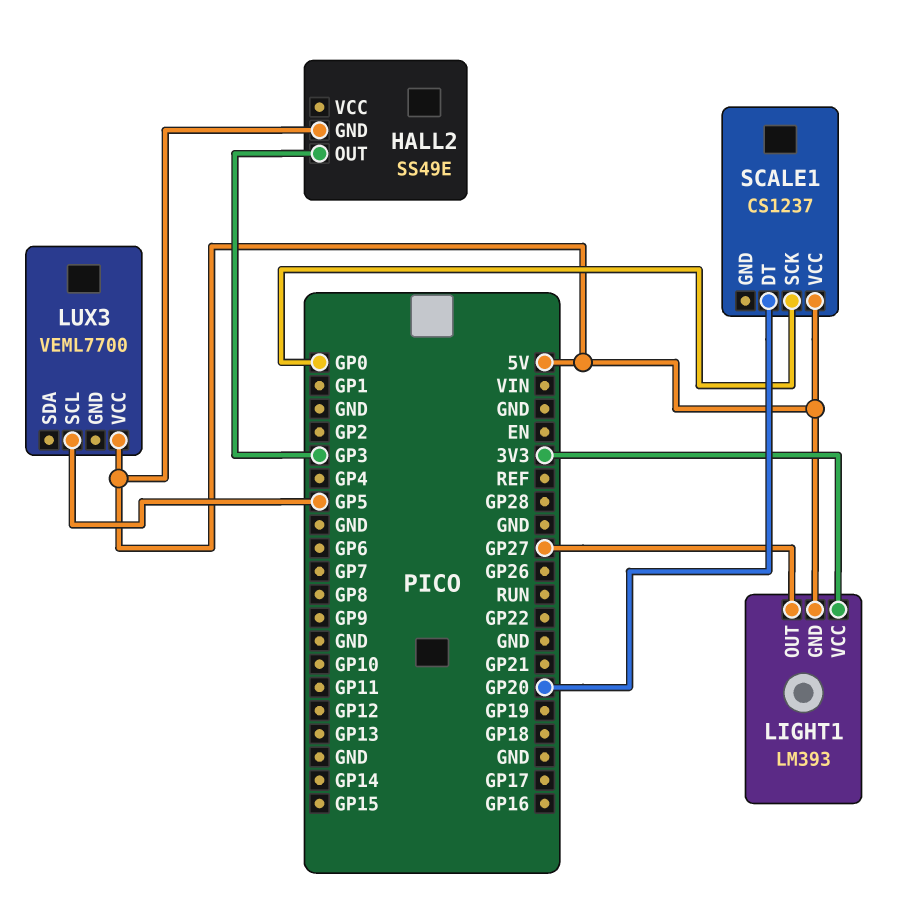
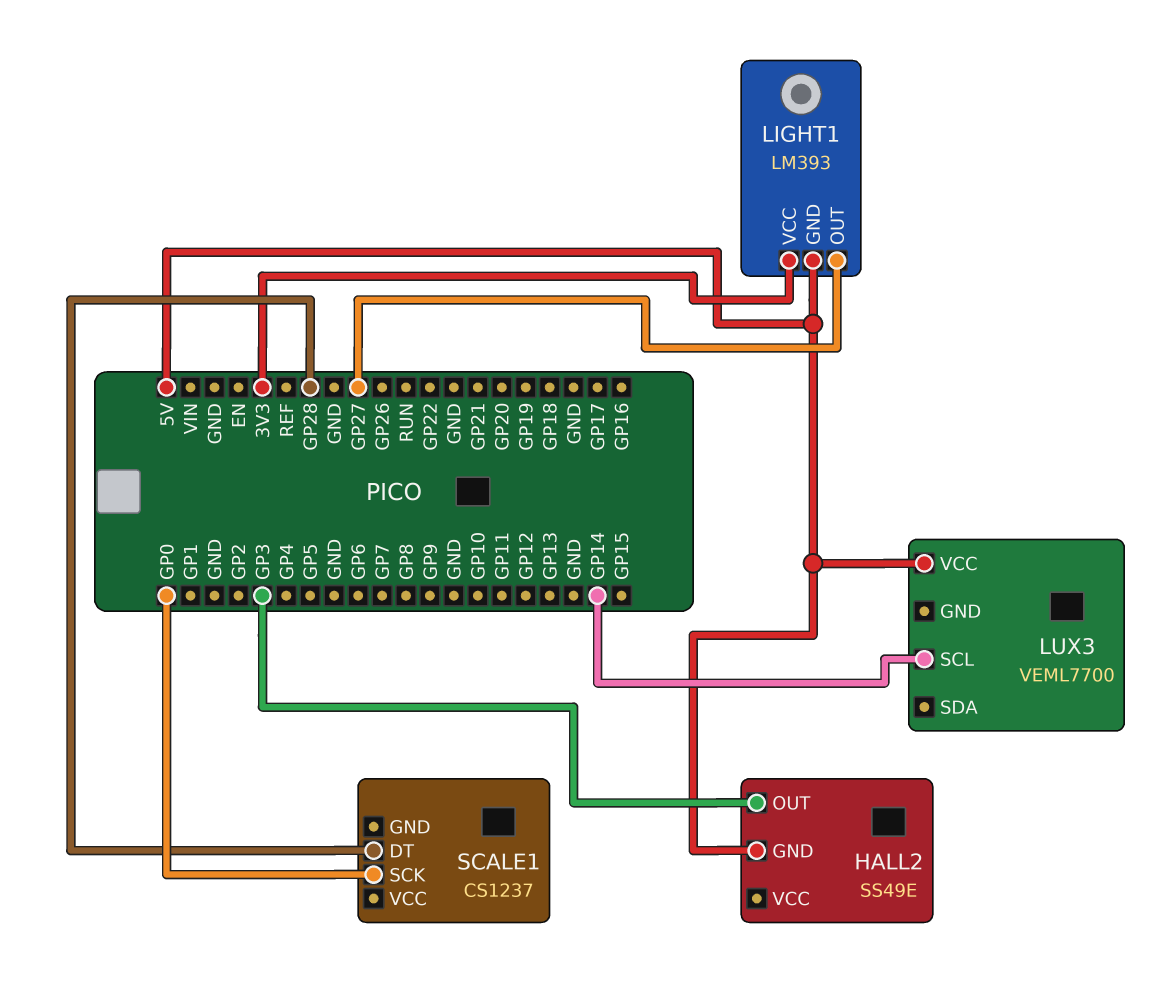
LUX3 pin SCL: GP5 -> GP14
SCALE1 pin DT: GP20 -> GP28
SCALE1 pin VCC: 5V -> none

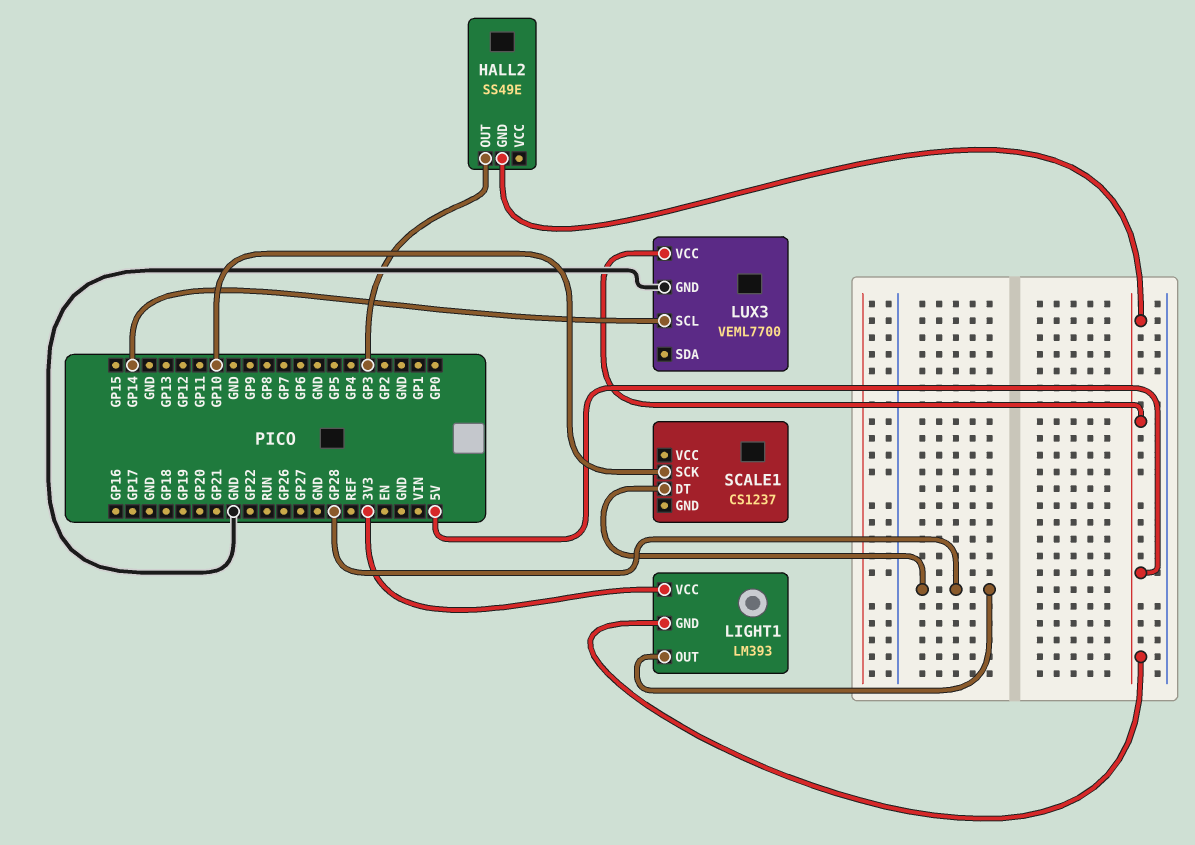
LIGHT1 pin OUT: GP27 -> GP28
LUX3 pin GND: none -> GND
SCALE1 pin SCK: GP0 -> GP10

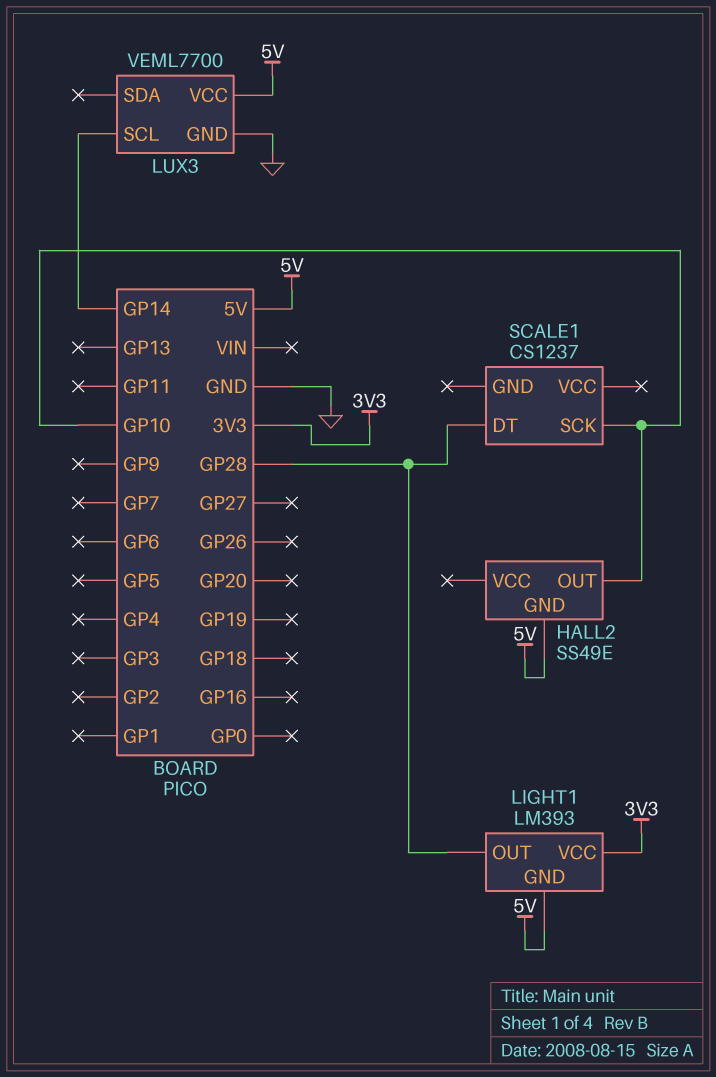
HALL2 pin OUT: GP3 -> GP10

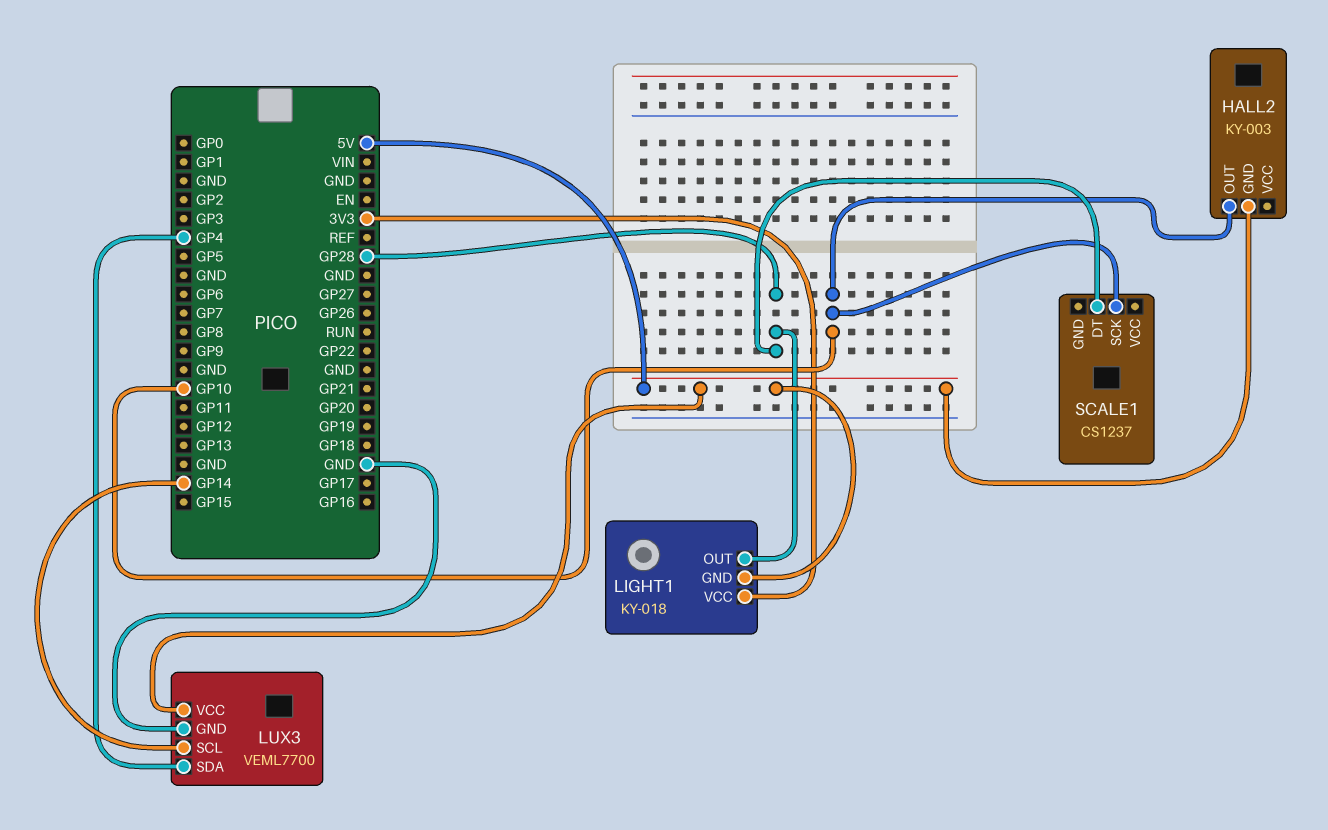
HALL2: SS49E -> KY-003
LIGHT1: LM393 -> KY-018
LUX3 pin SDA: none -> GP4

